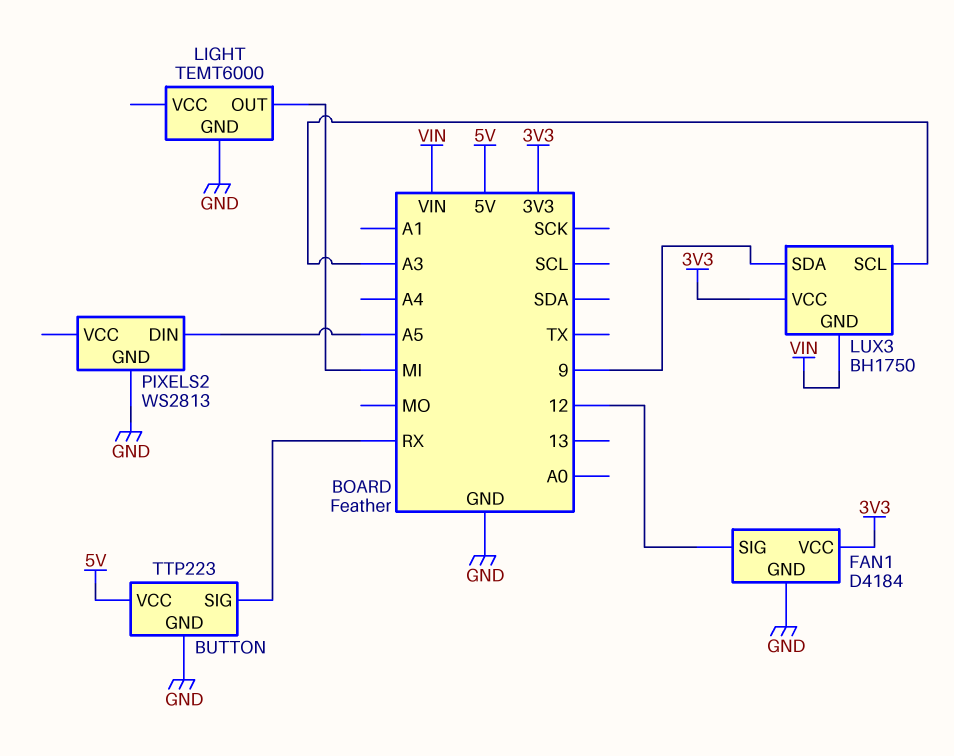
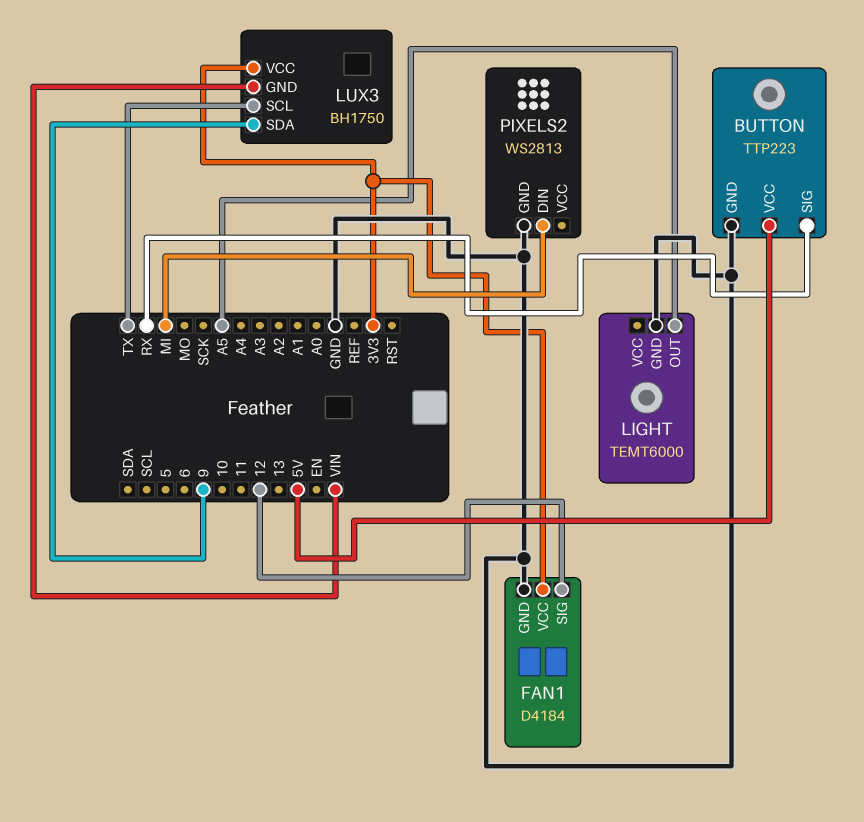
LIGHT pin OUT: MI -> A5
LUX3 pin SCL: A3 -> TX
PIXELS2 pin DIN: A5 -> MI

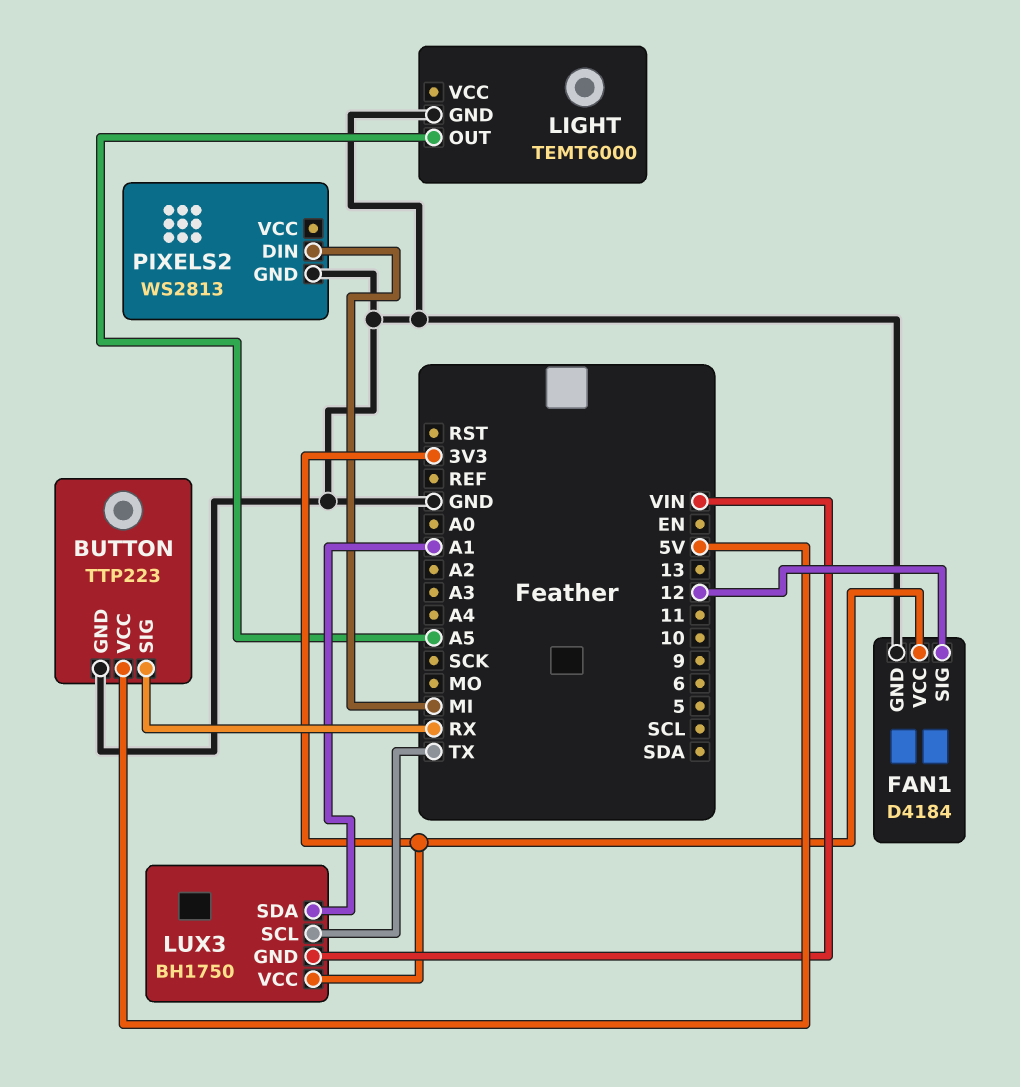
LUX3 pin SDA: 9 -> A1

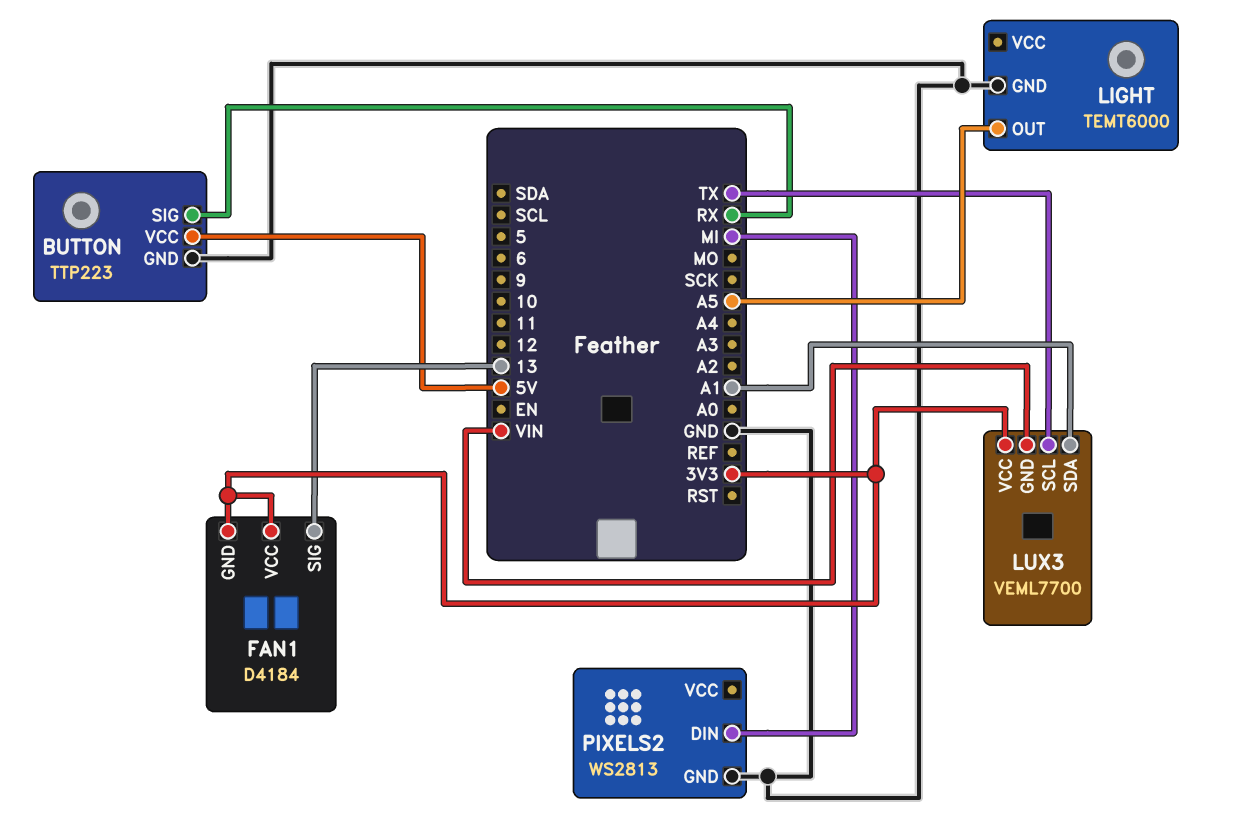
FAN1 pin GND: GND -> 3V3
FAN1 pin SIG: 12 -> 13
LUX3: BH1750 -> VEML7700

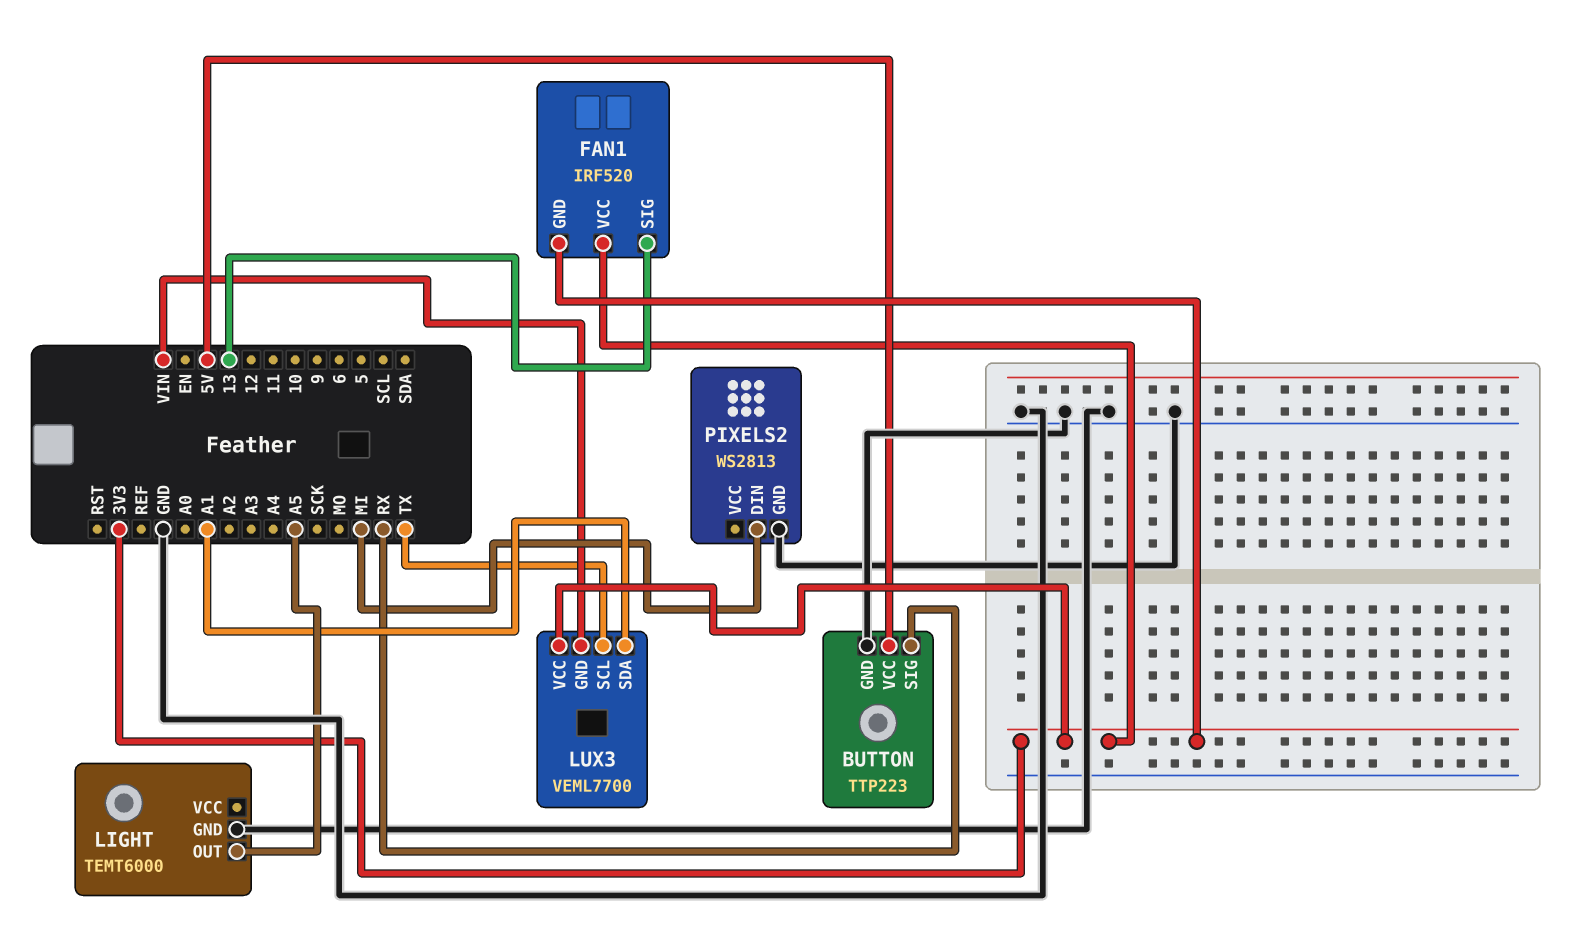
FAN1: D4184 -> IRF520

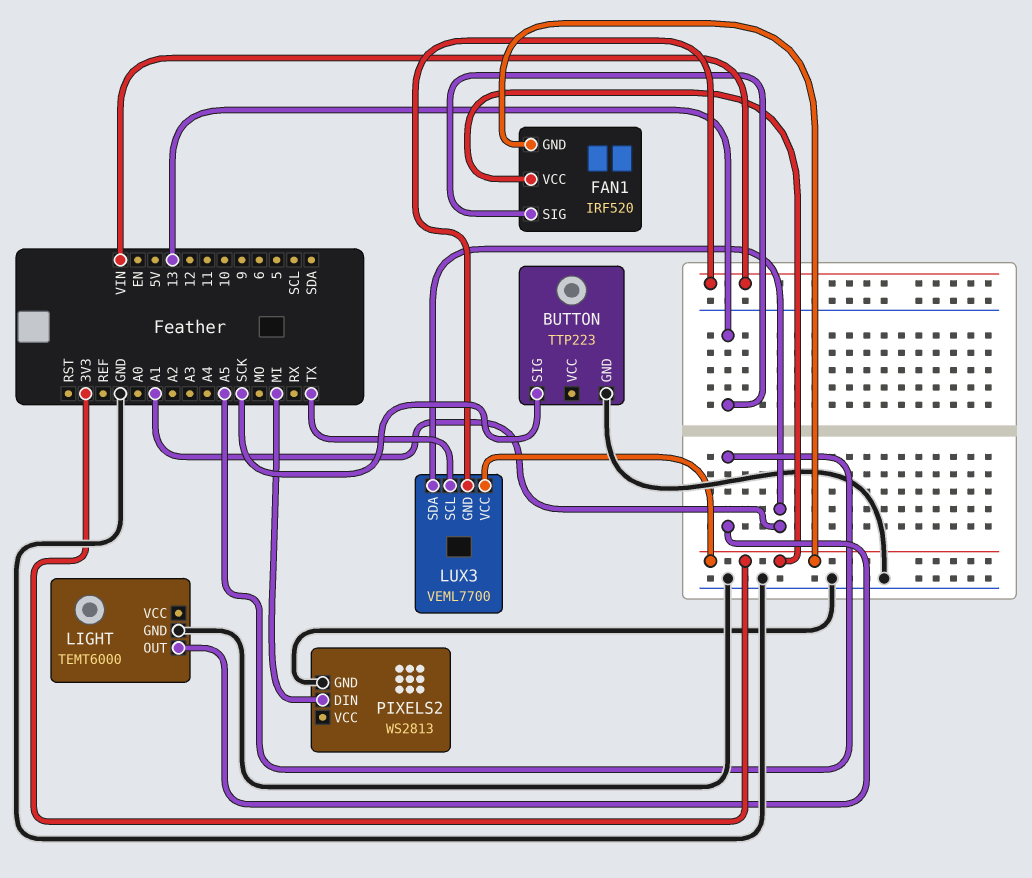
BUTTON pin SIG: RX -> SCK
BUTTON pin VCC: 5V -> none

